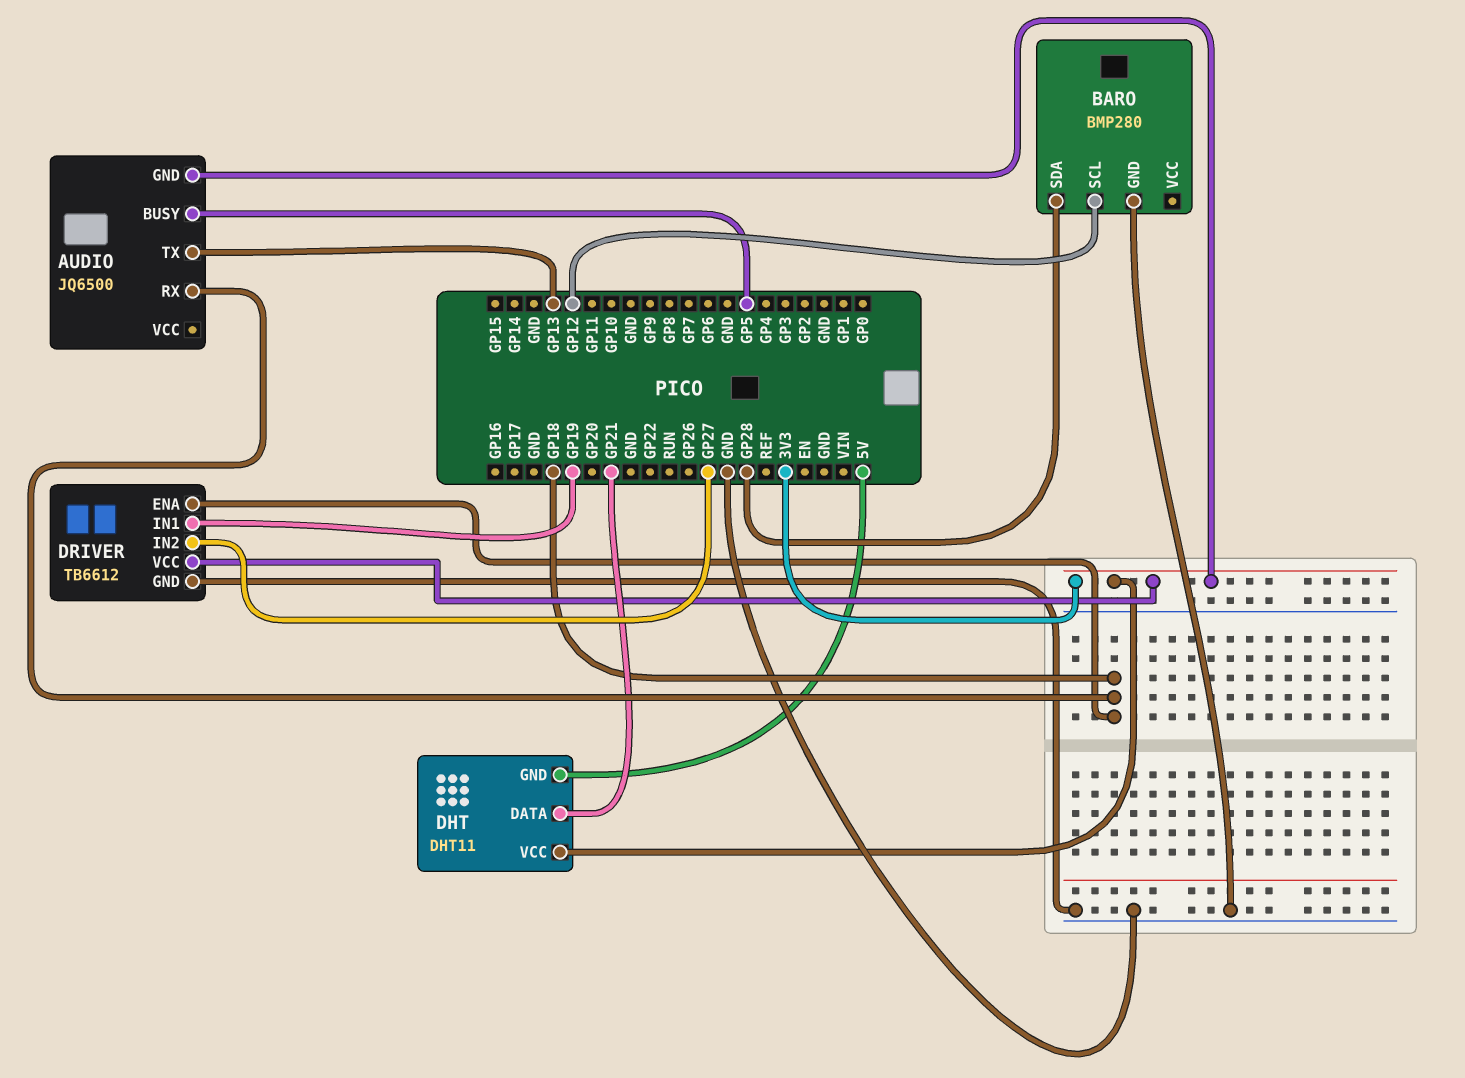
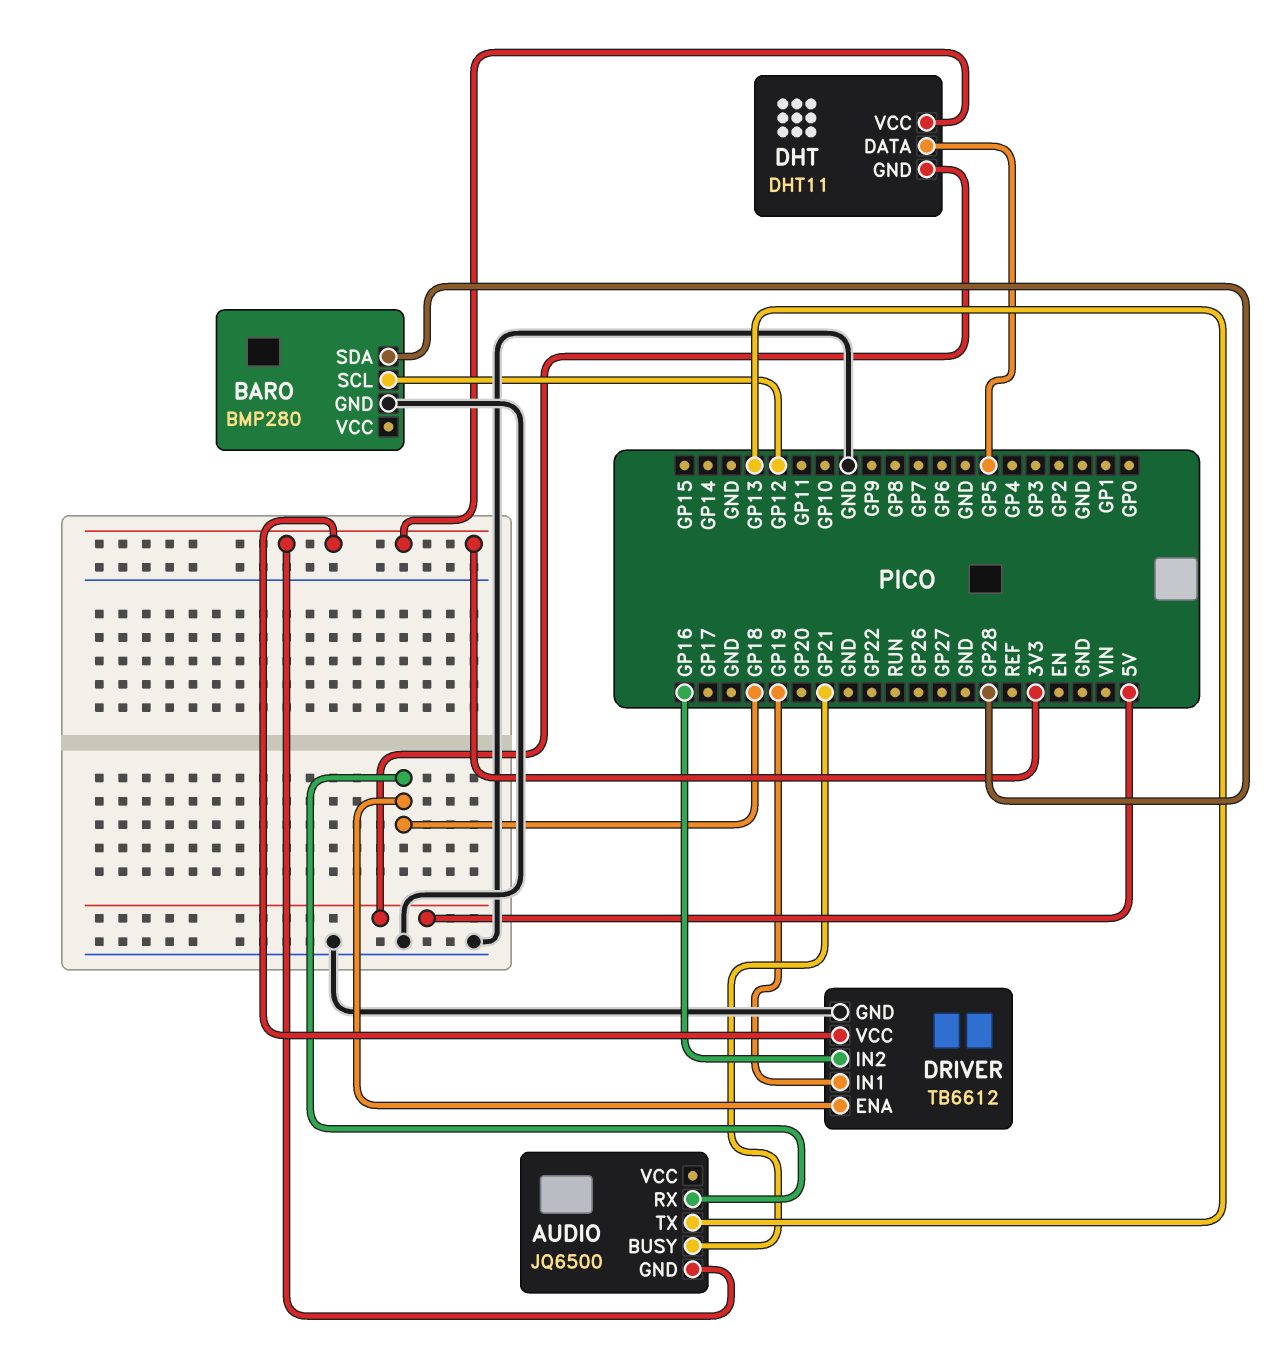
AUDIO pin BUSY: GP5 -> GP21
DHT pin DATA: GP21 -> GP5
DRIVER pin IN2: GP27 -> GP16

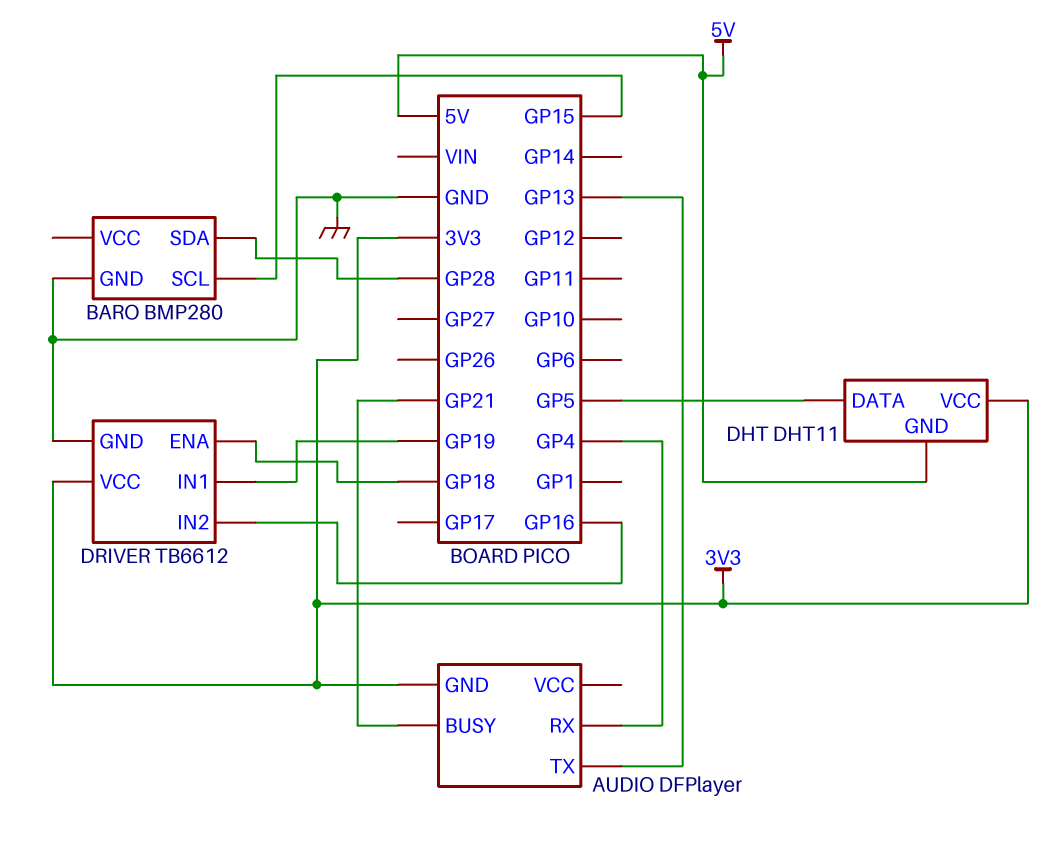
AUDIO: JQ6500 -> DFPlayer
AUDIO pin RX: GP18 -> GP4
BARO pin SCL: GP12 -> GP15

